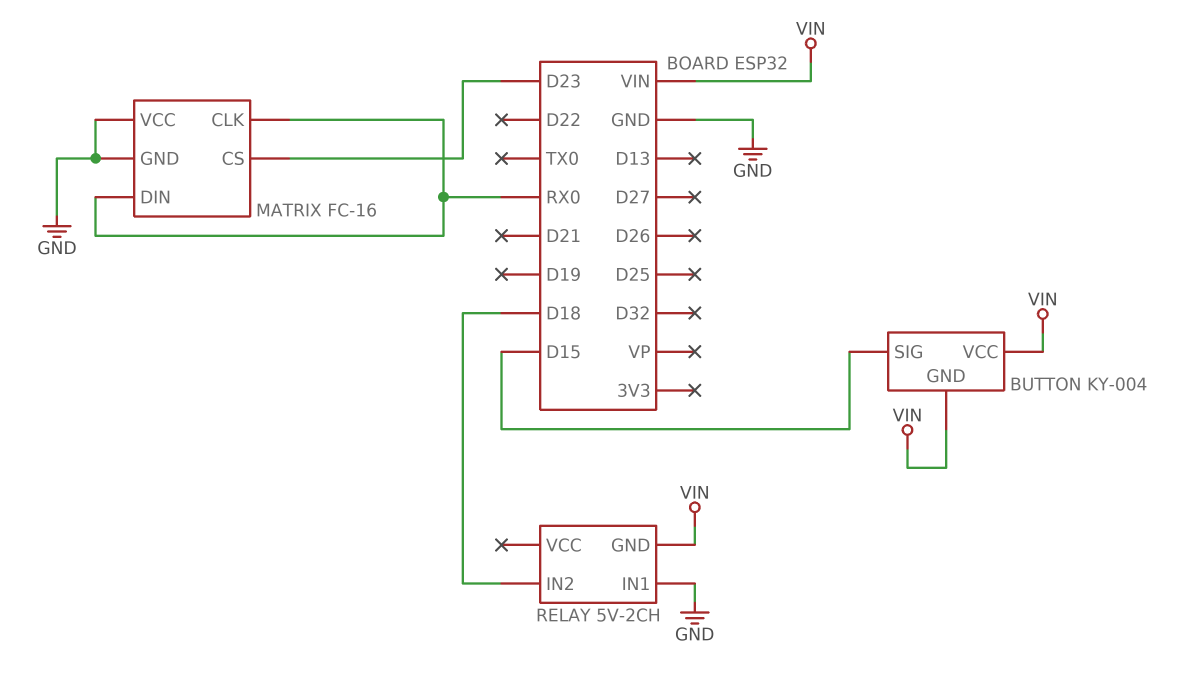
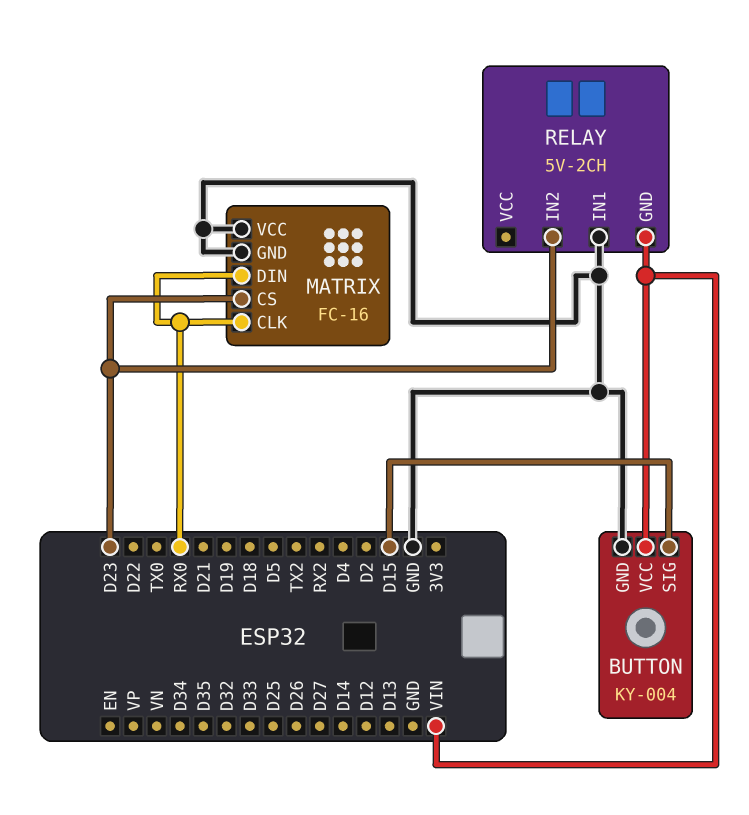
BUTTON pin GND: VIN -> GND
RELAY pin IN2: D18 -> D23

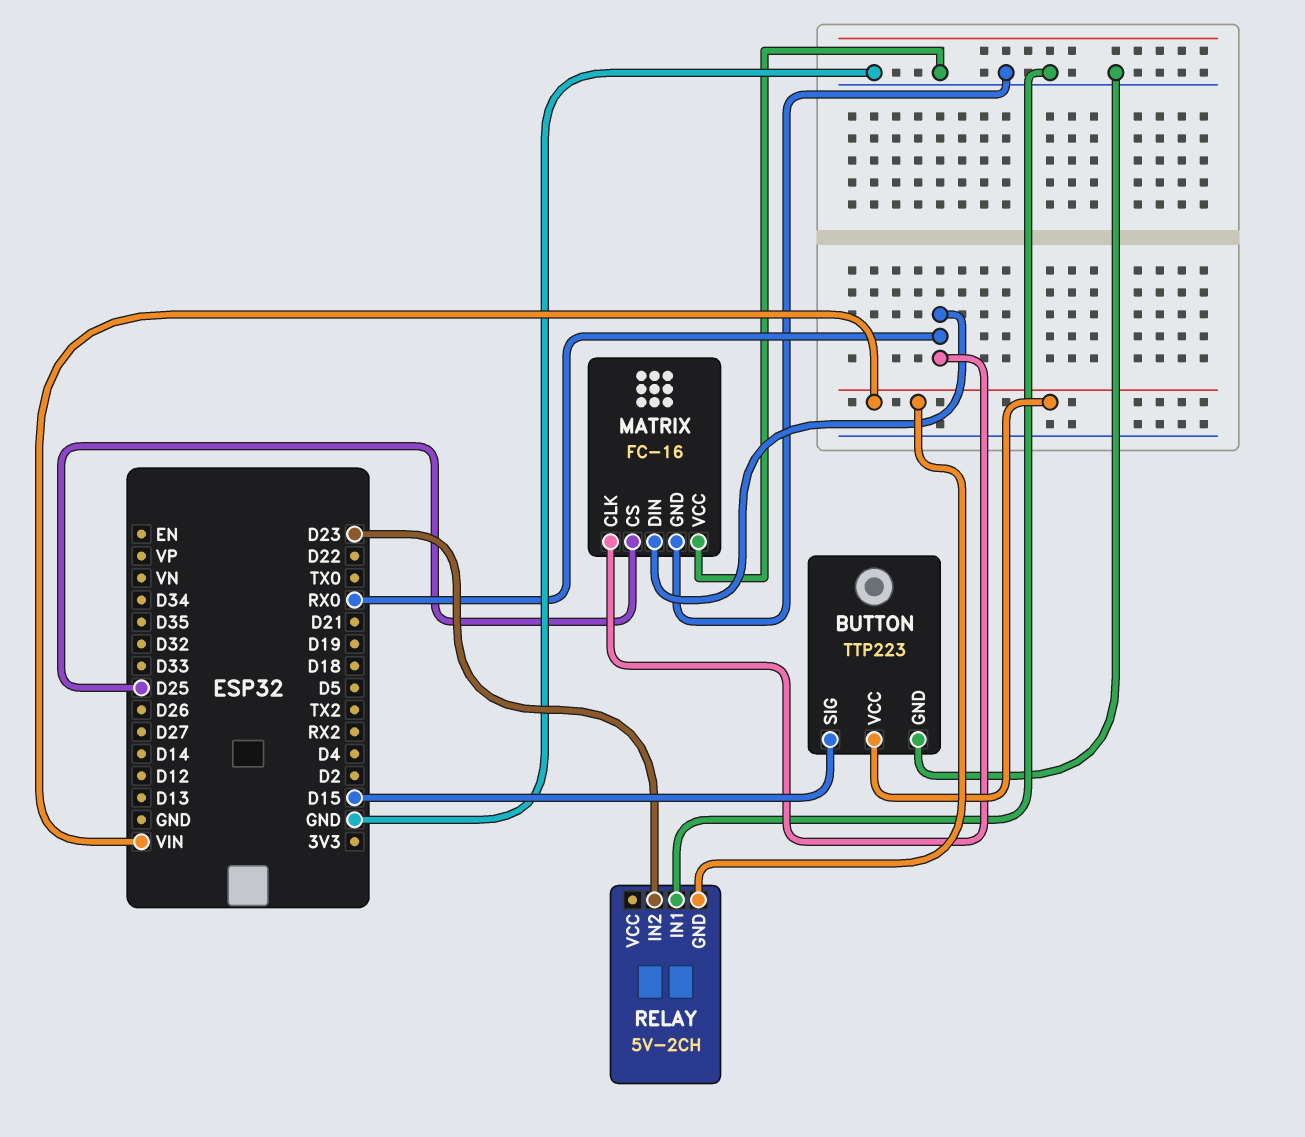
BUTTON: KY-004 -> TTP223
MATRIX pin CS: D23 -> D25

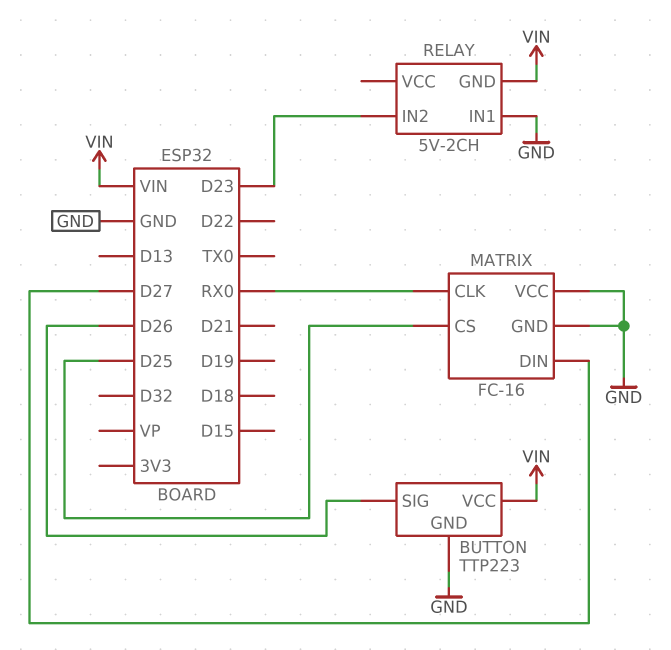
BUTTON pin SIG: D15 -> D26
MATRIX pin DIN: RX0 -> D27

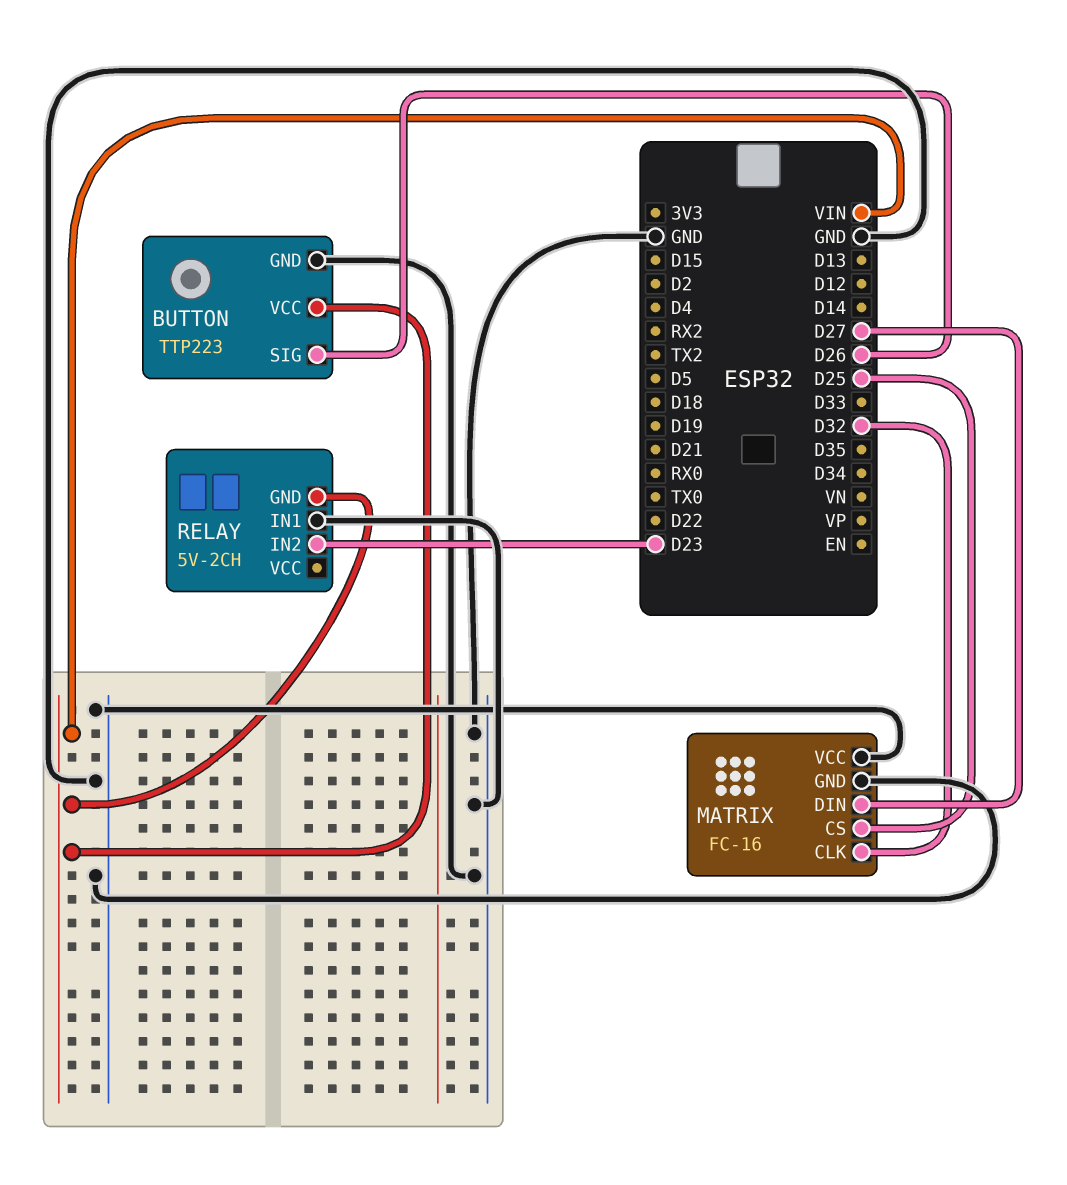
MATRIX pin CLK: RX0 -> D32

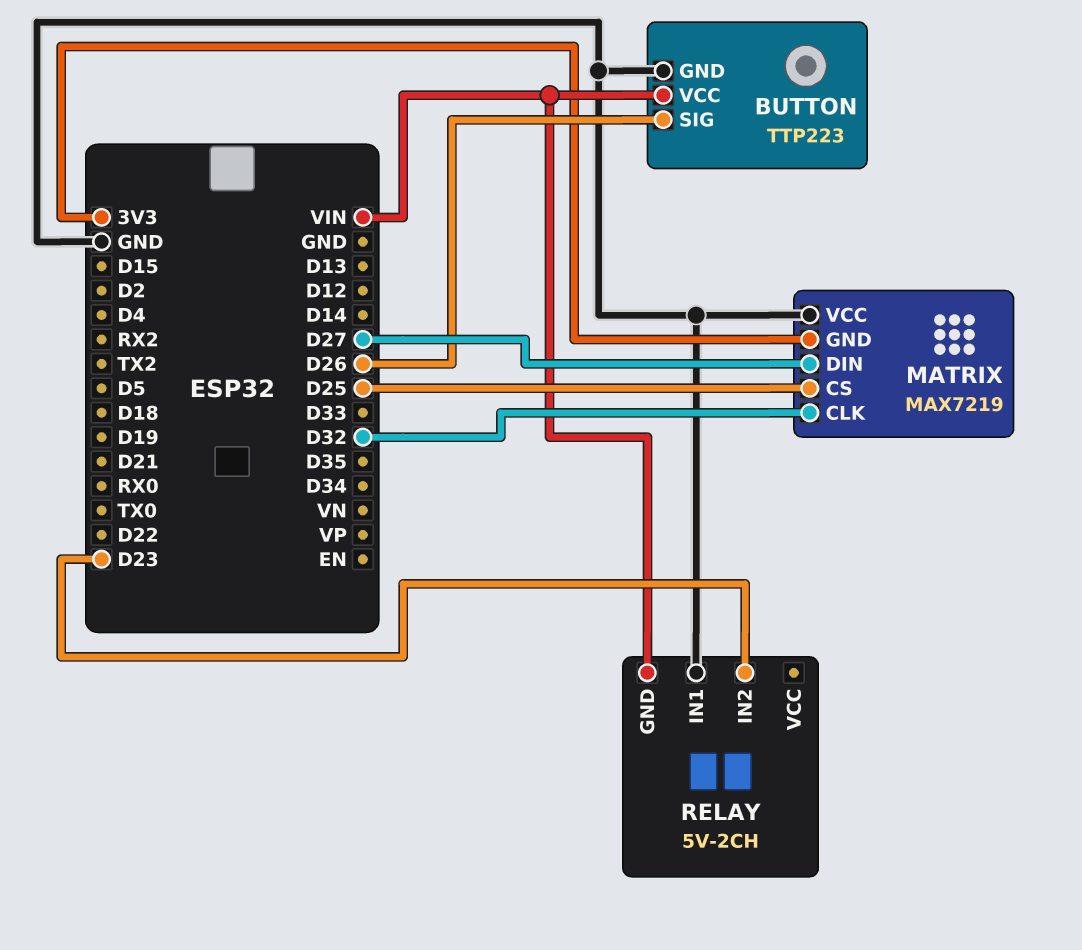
MATRIX: FC-16 -> MAX7219
MATRIX pin GND: GND -> 3V3

